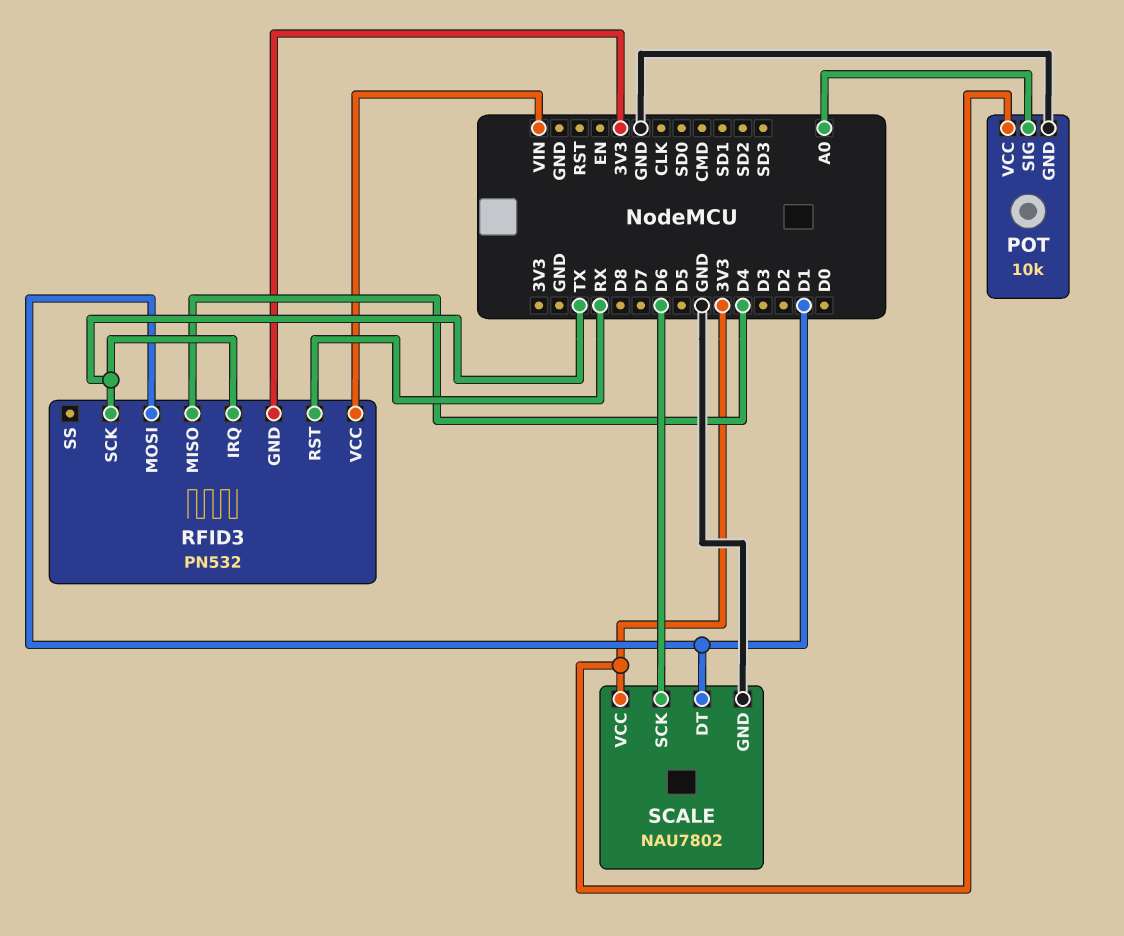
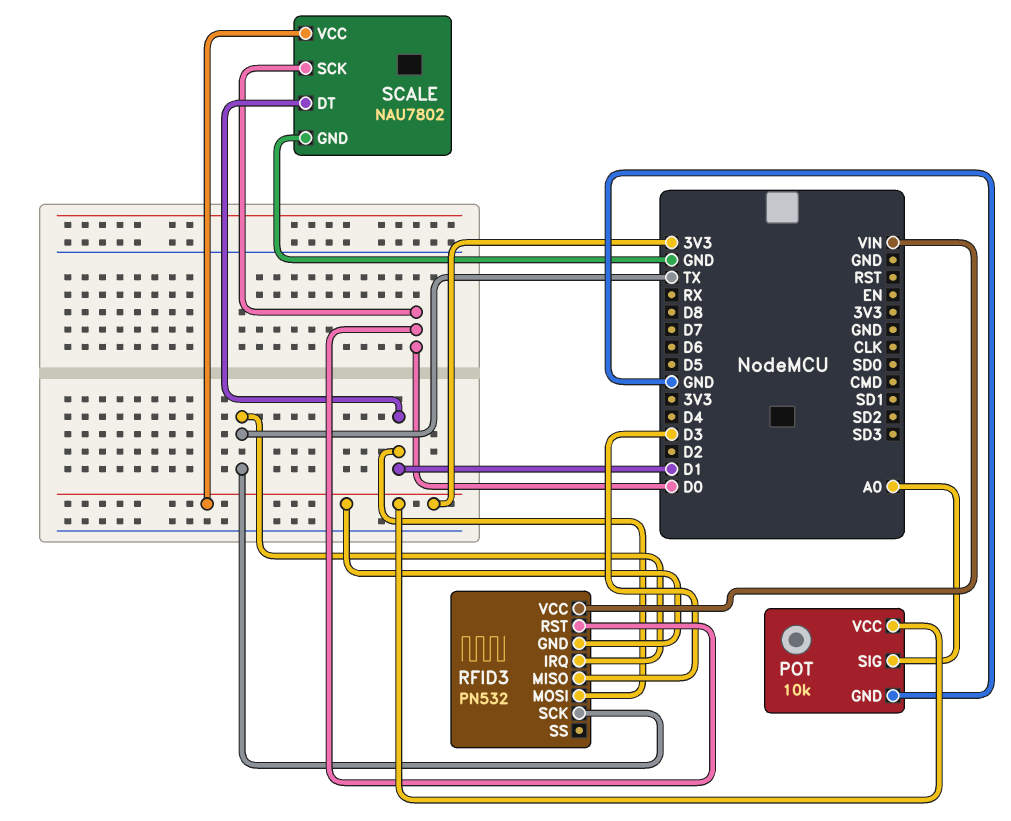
RFID3 pin MISO: D4 -> D3
RFID3 pin RST: RX -> D0
SCALE pin SCK: D6 -> D0

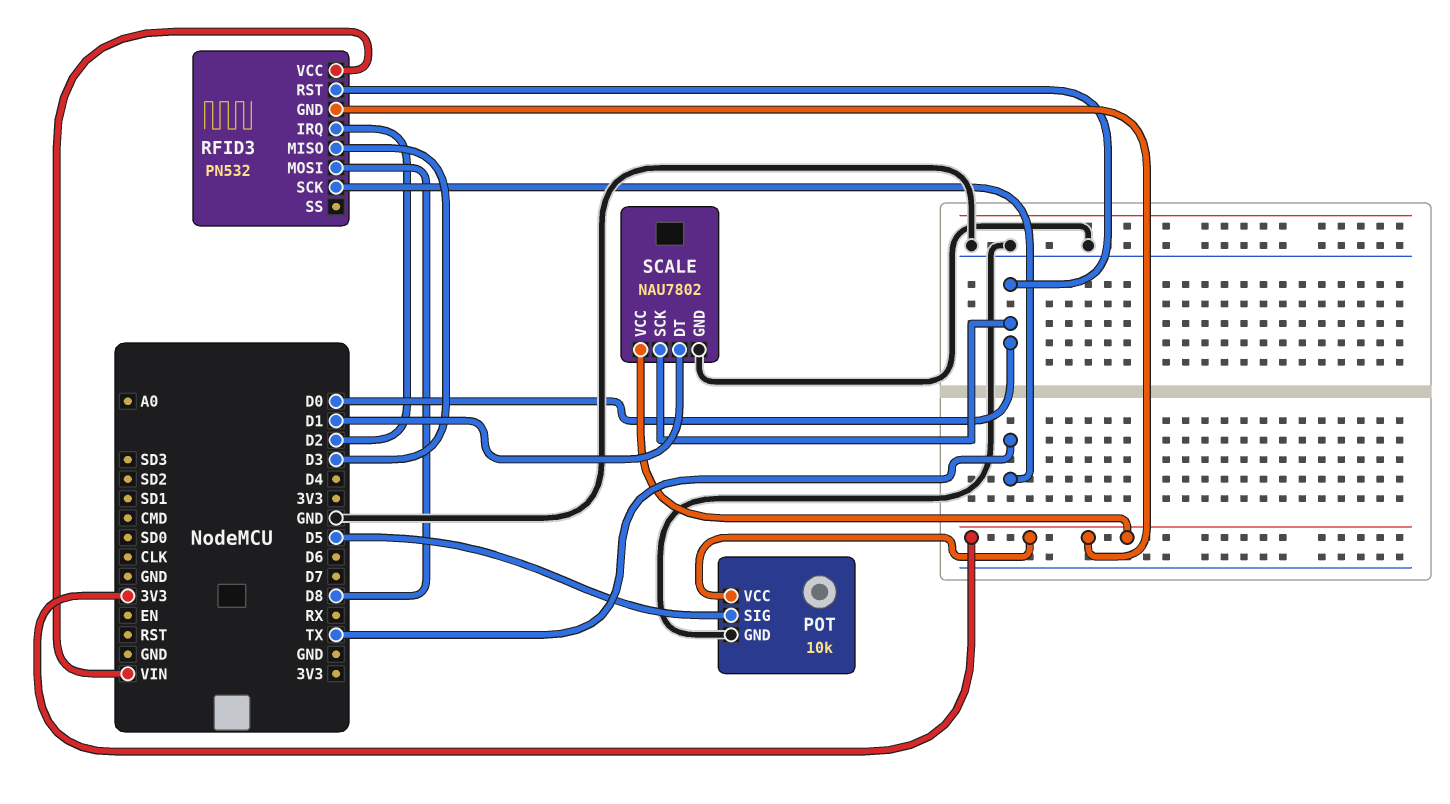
POT pin SIG: A0 -> D5
RFID3 pin IRQ: TX -> D2
RFID3 pin MOSI: D1 -> D8

